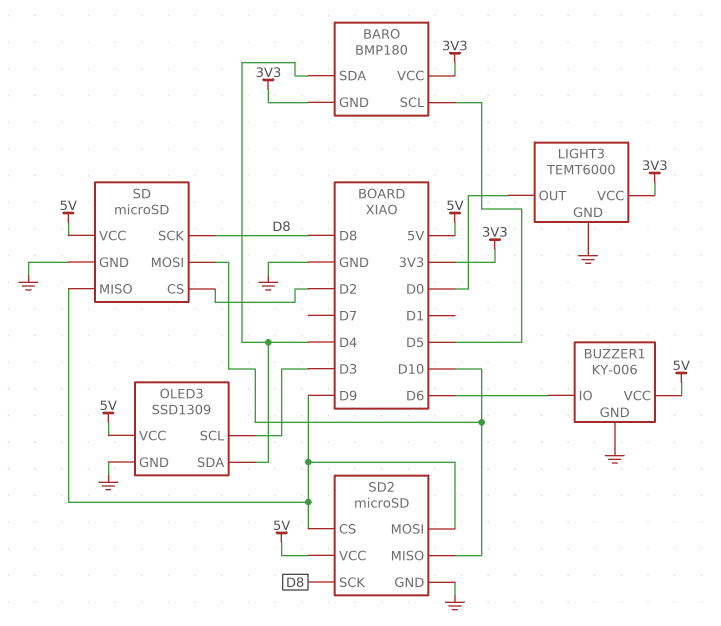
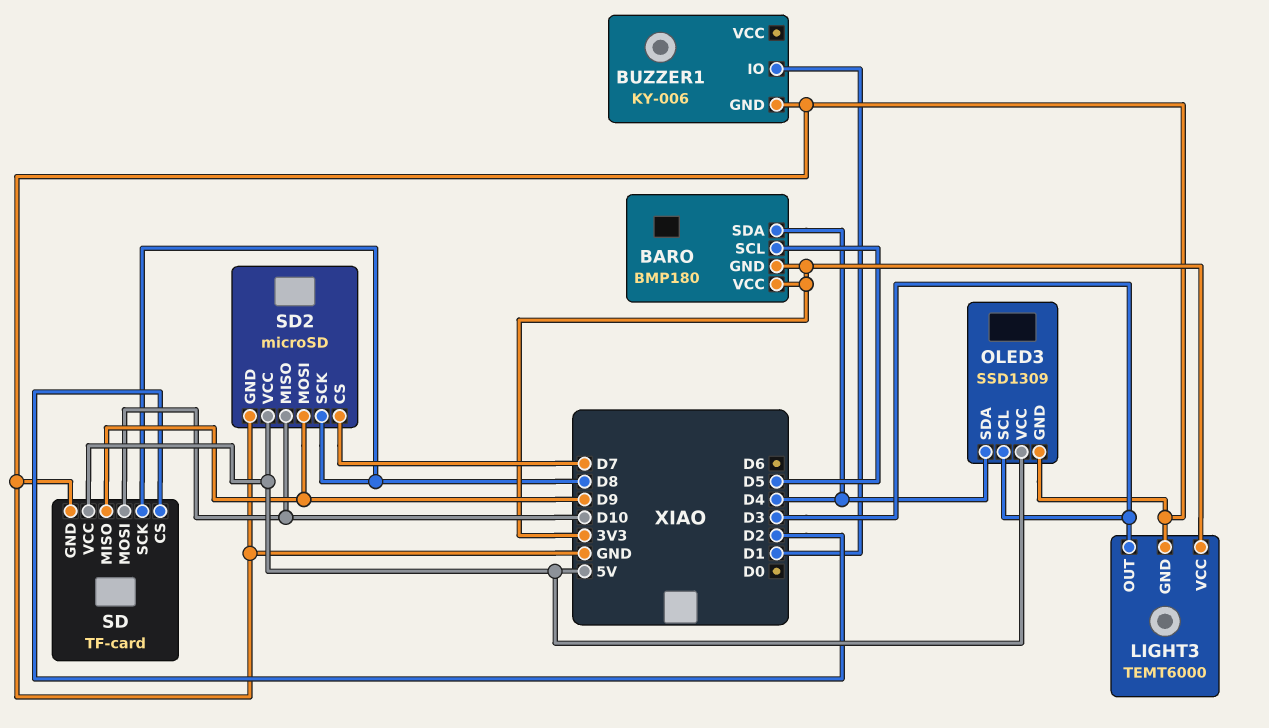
BUZZER1 pin IO: D6 -> D1
BUZZER1 pin VCC: 5V -> none
LIGHT3 pin OUT: D0 -> D3
SD: microSD -> TF-card
SD2 pin CS: D9 -> D7

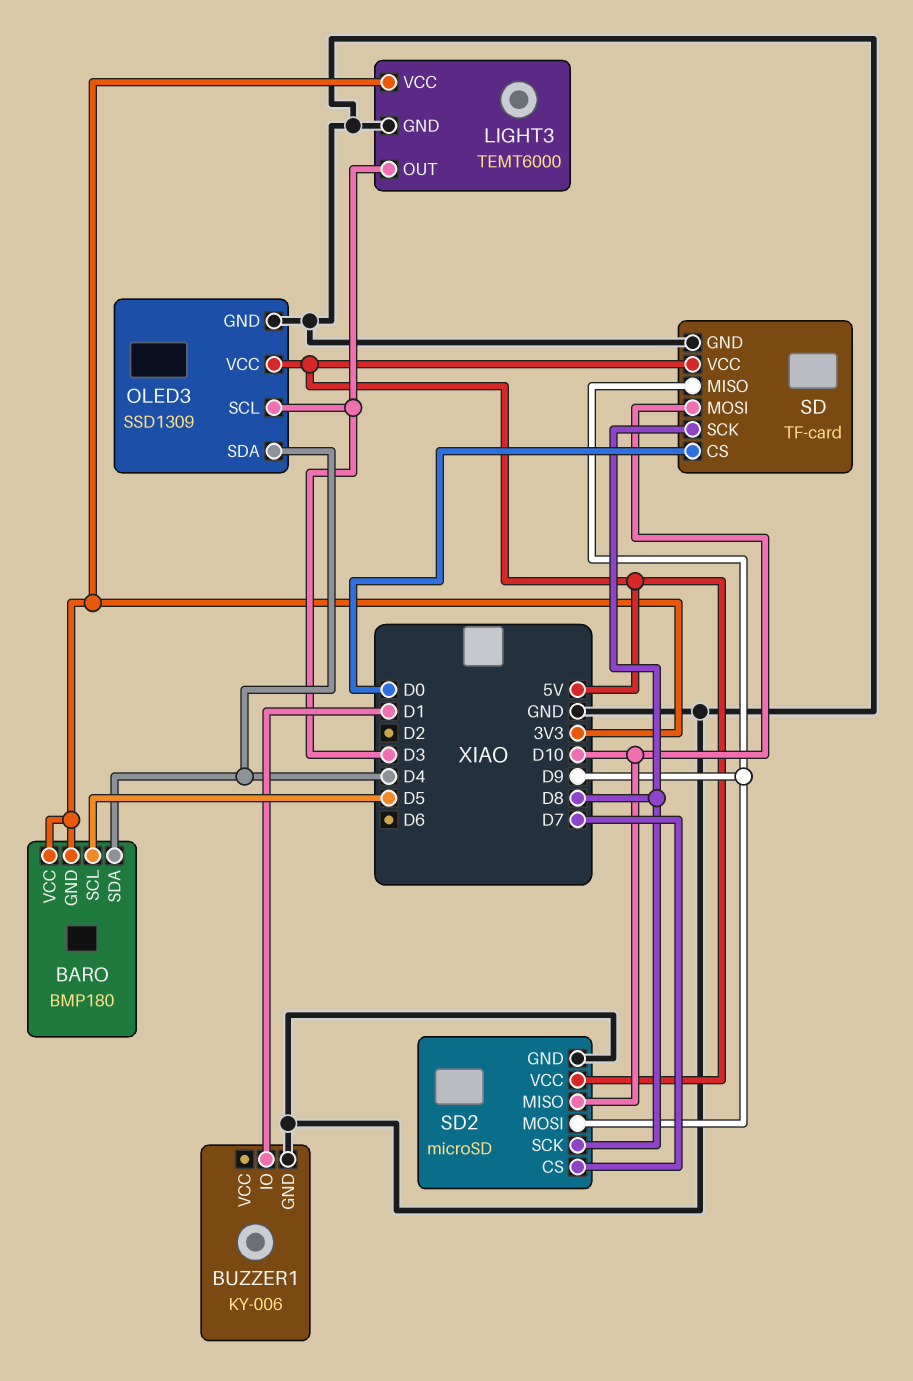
SD pin CS: D2 -> D0

